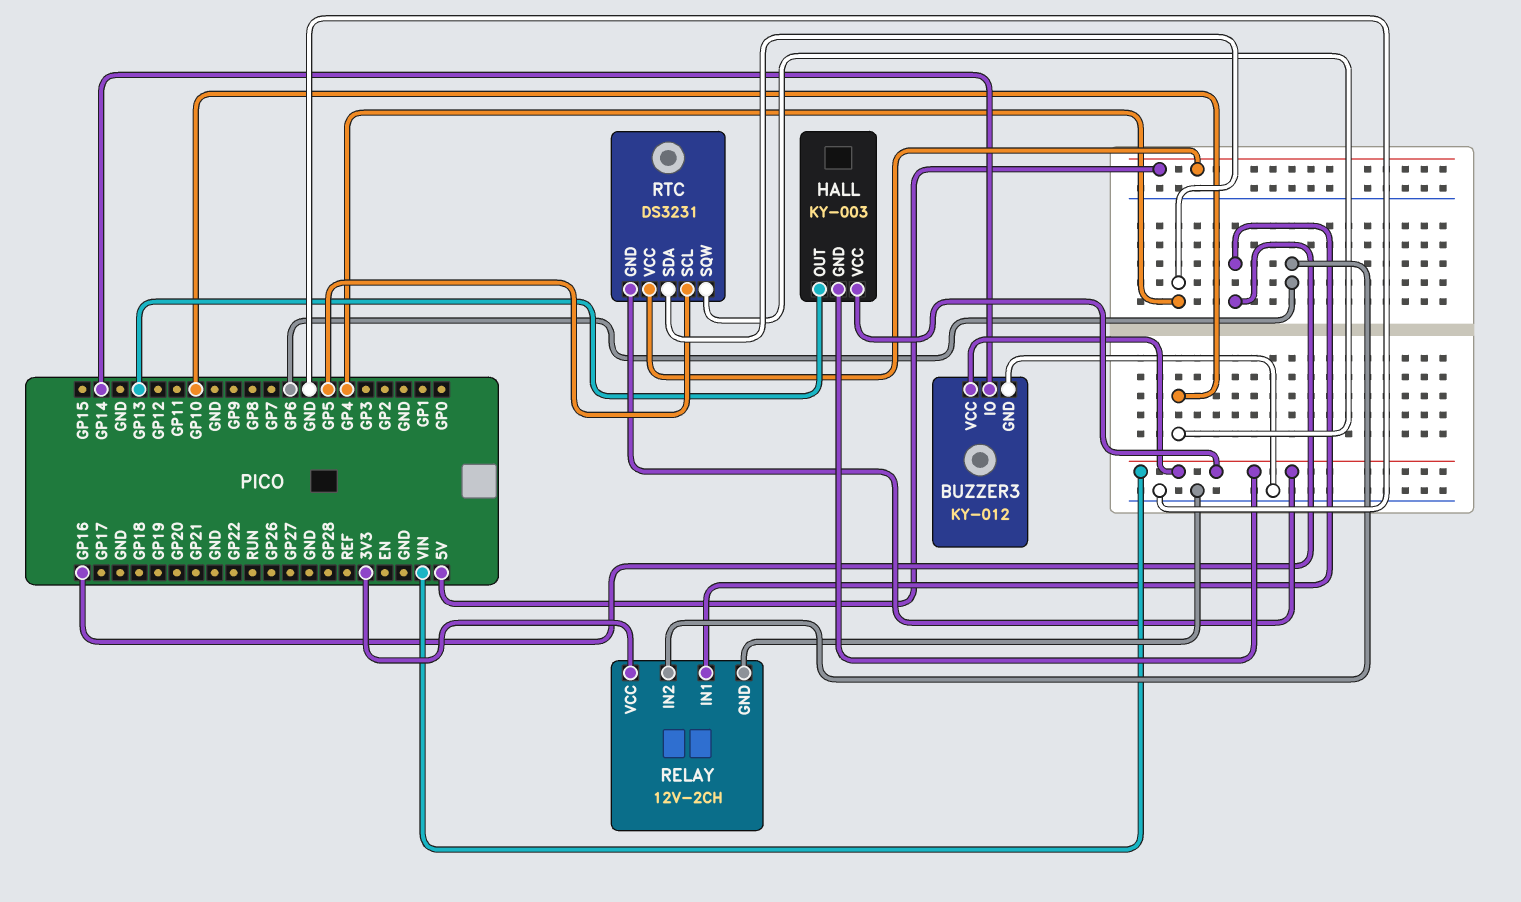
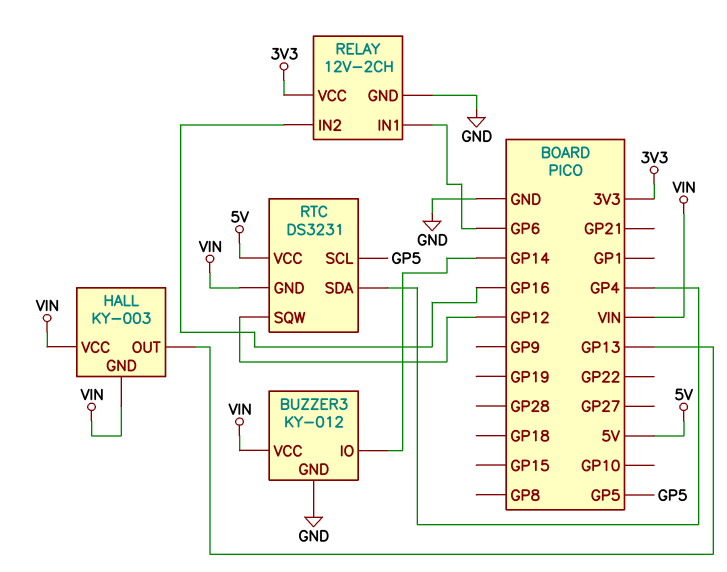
RELAY pin IN1: GP16 -> GP6
RELAY pin IN2: GP6 -> GP16
RTC pin SQW: GP10 -> GP12

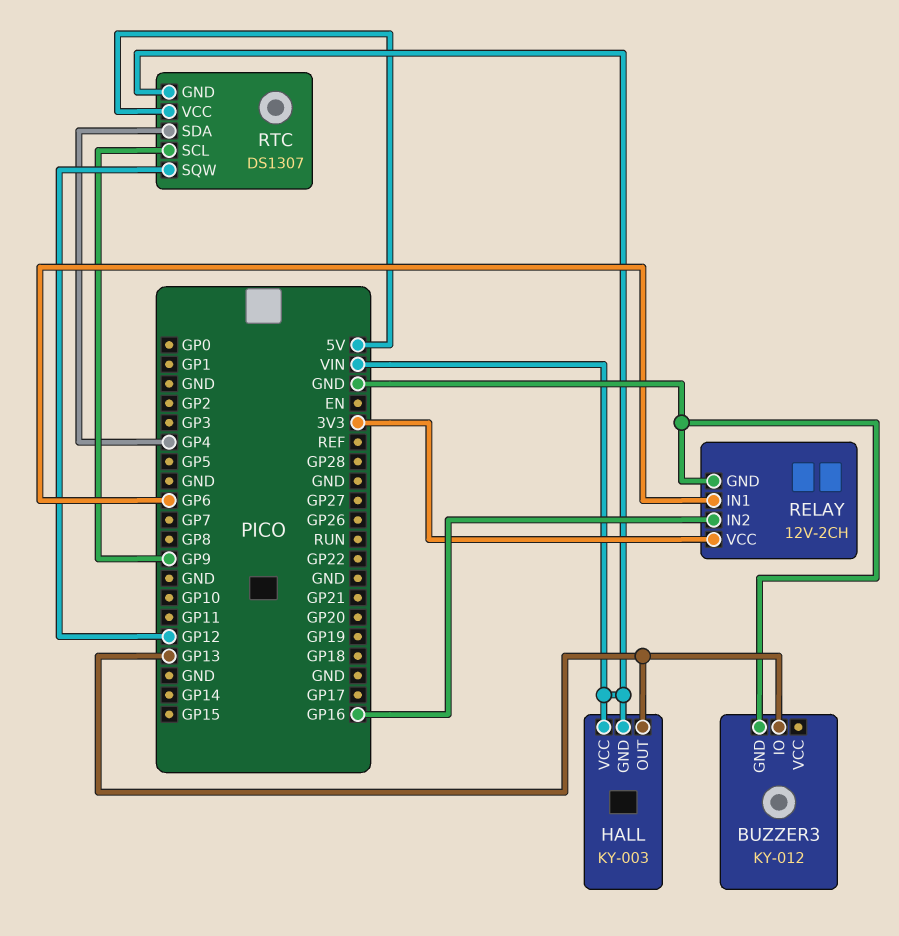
BUZZER3 pin IO: GP14 -> GP13
BUZZER3 pin VCC: VIN -> none
RTC: DS3231 -> DS1307
RTC pin SCL: GP5 -> GP9

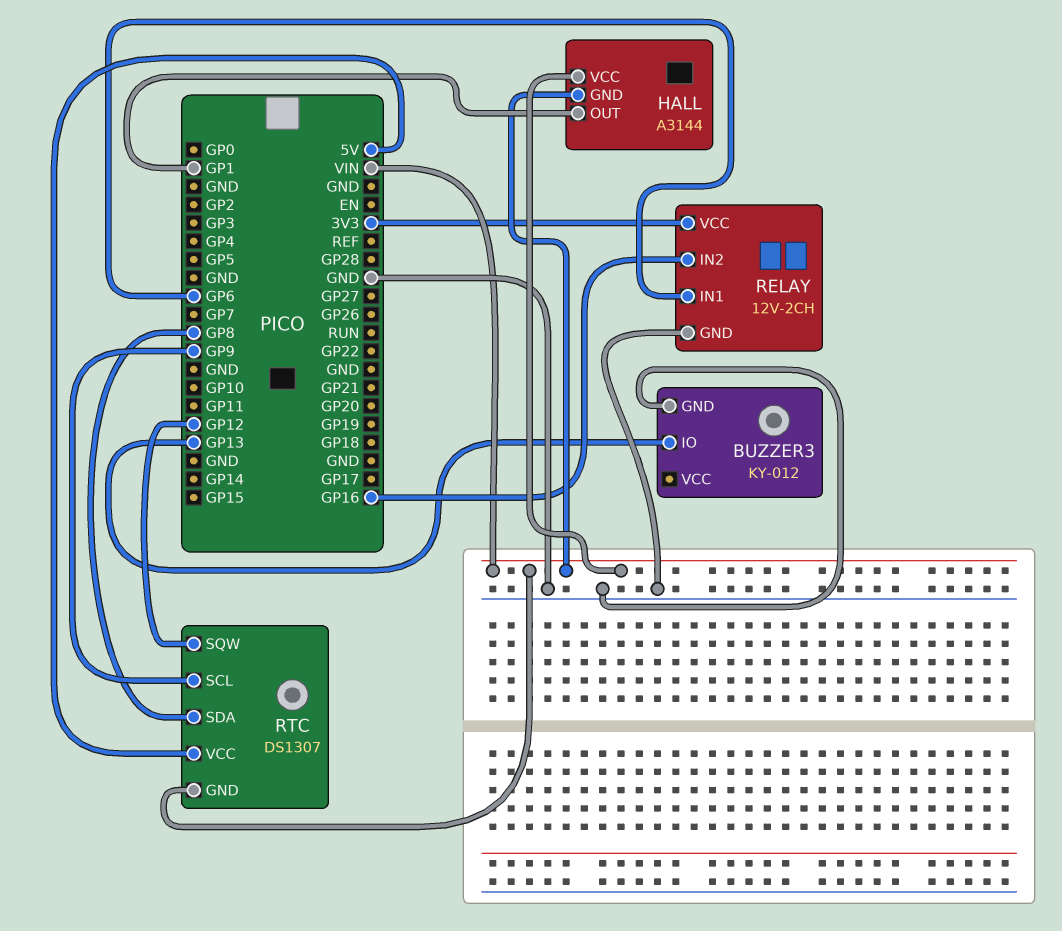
HALL: KY-003 -> A3144
HALL pin OUT: GP13 -> GP1
RTC pin SDA: GP4 -> GP8

